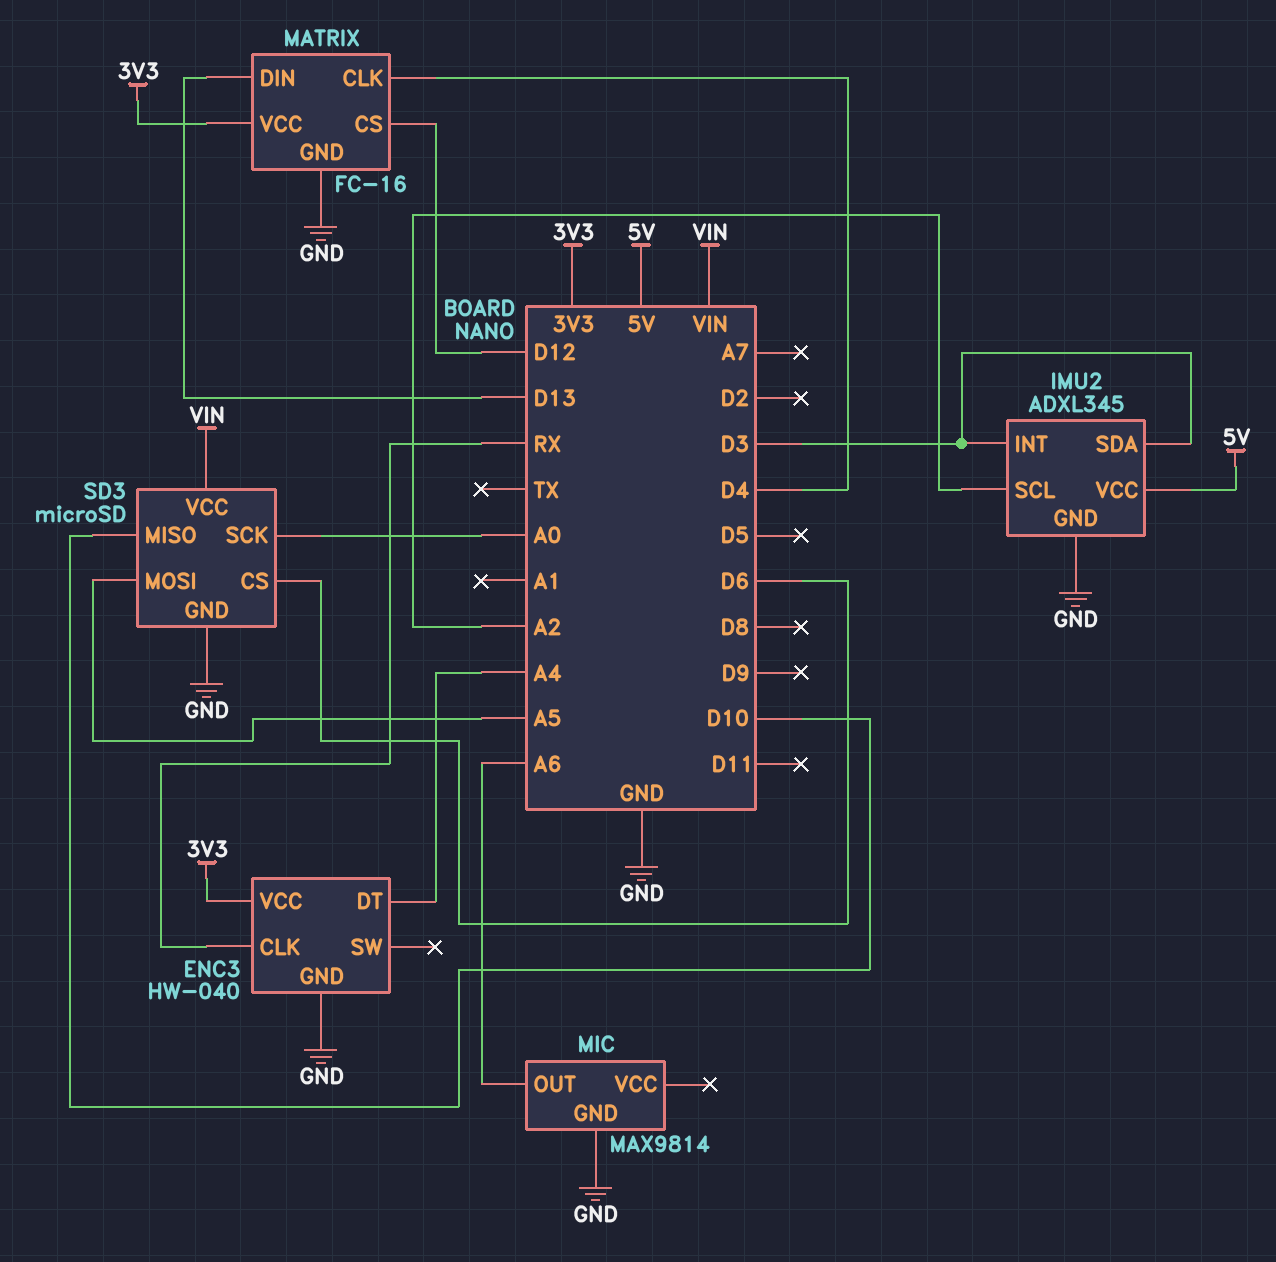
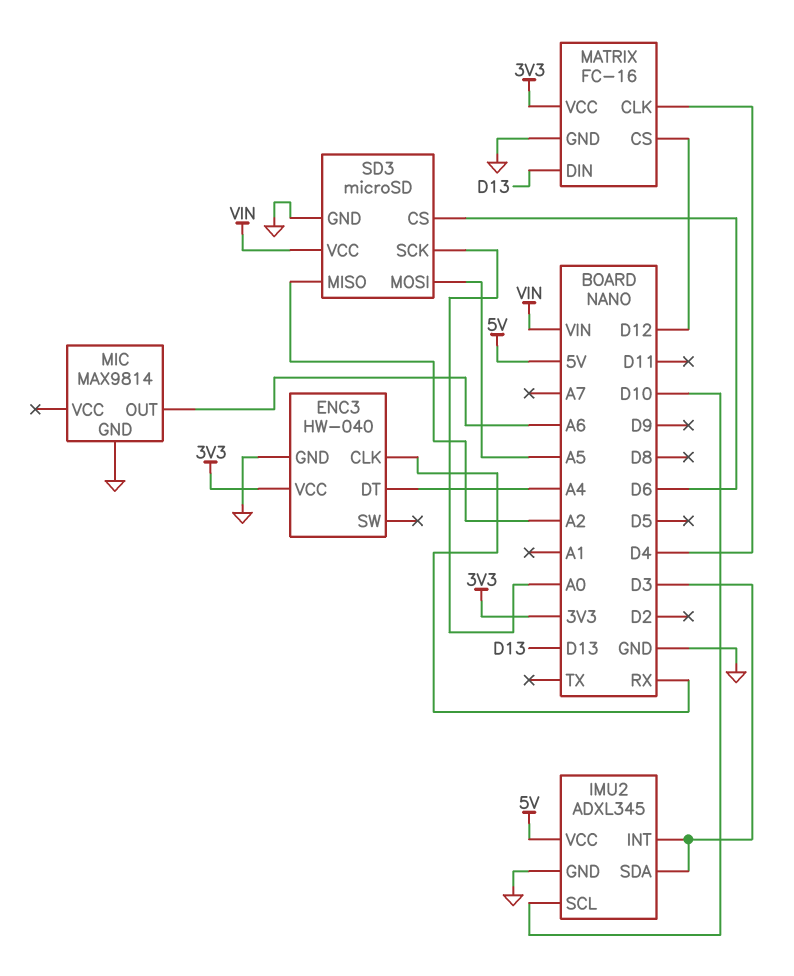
IMU2 pin SCL: A2 -> D10
SD3 pin MISO: D10 -> A2

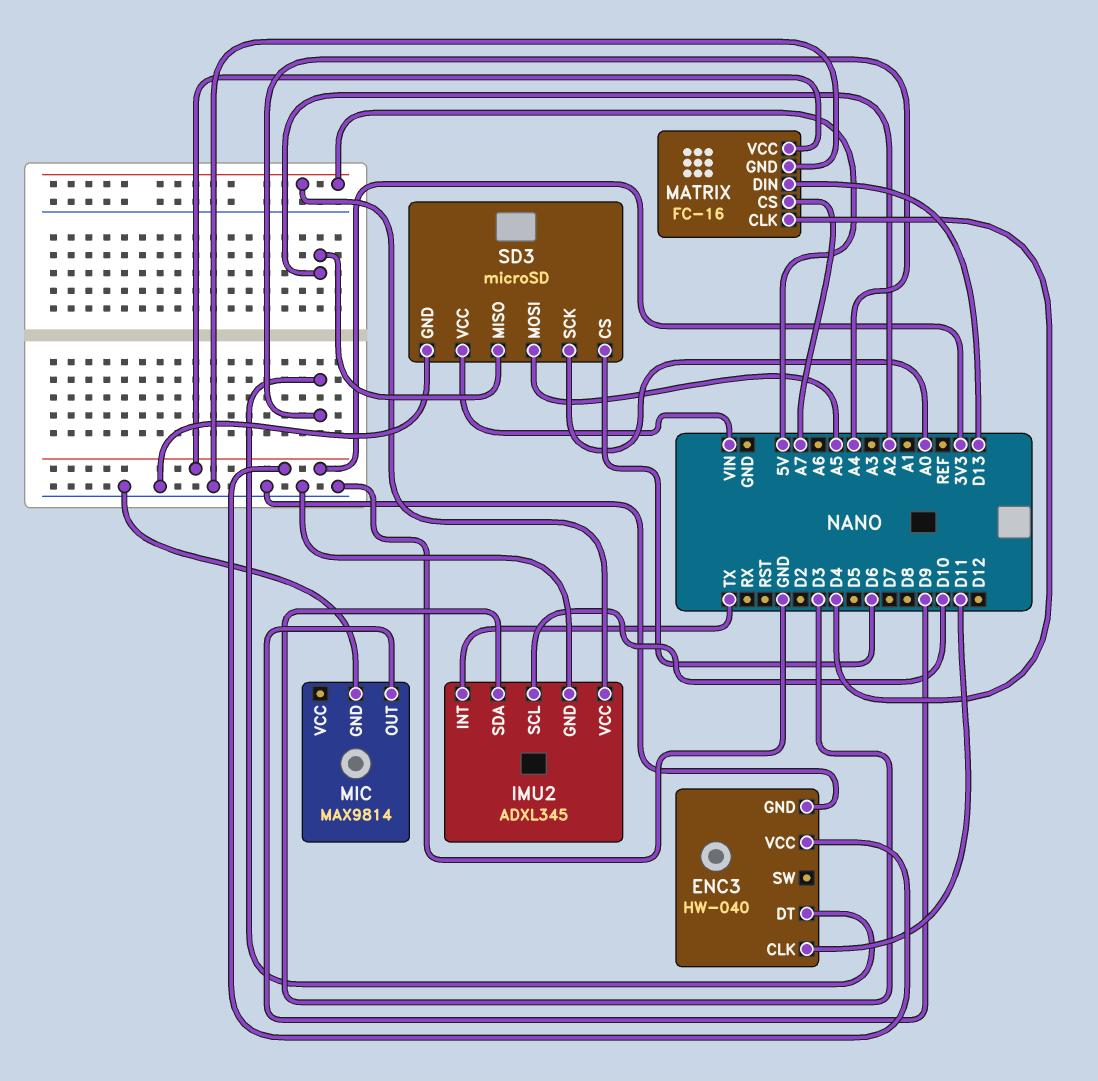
ENC3 pin CLK: RX -> D11
IMU2 pin INT: D3 -> TX
MATRIX pin CS: D12 -> A7
MIC pin OUT: A6 -> D9

